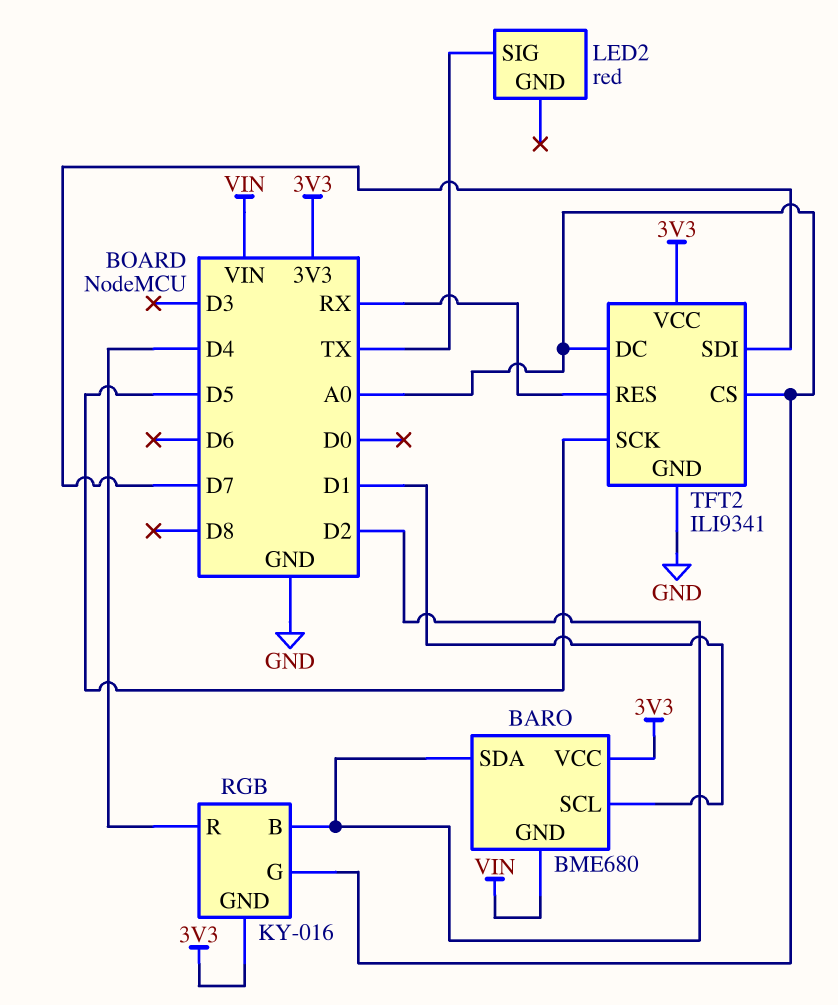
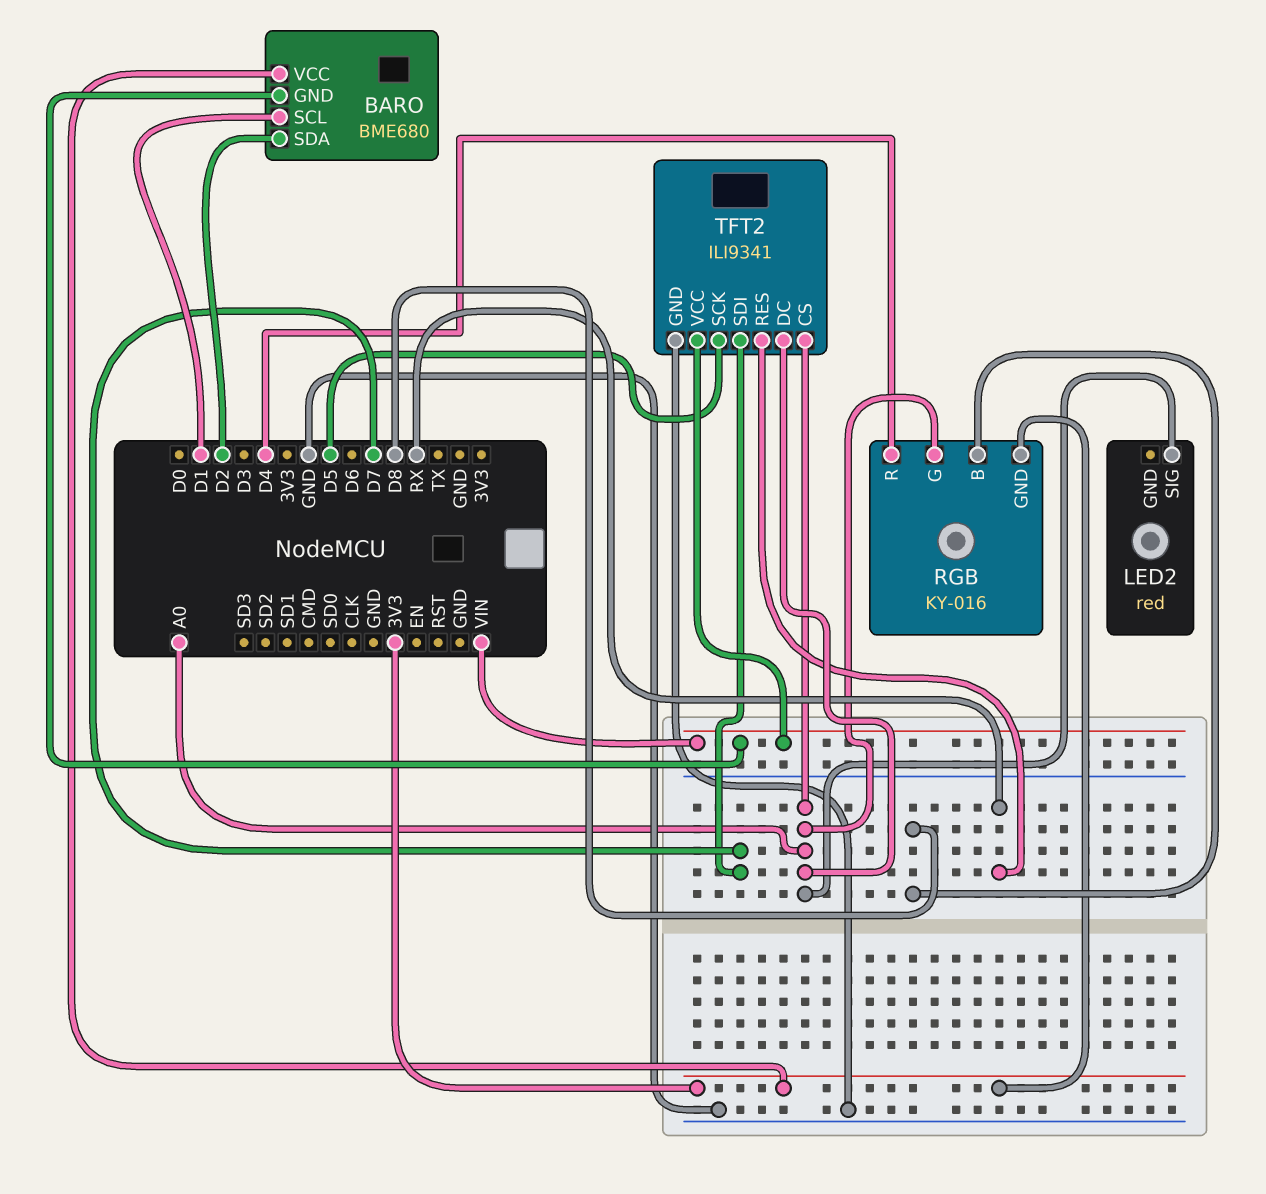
LED2 pin SIG: TX -> A0
RGB pin B: D2 -> D8
TFT2 pin VCC: 3V3 -> VIN

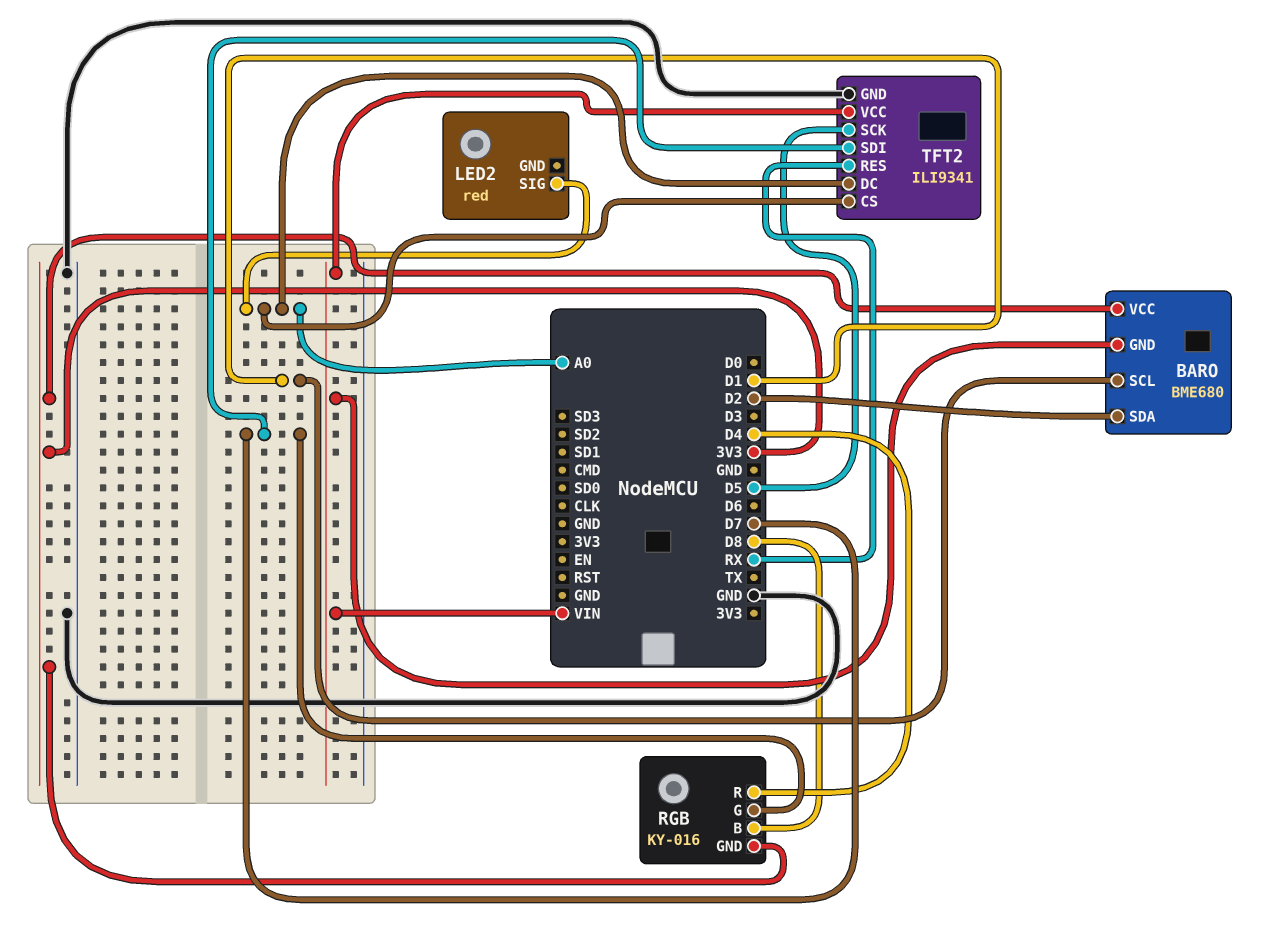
RGB pin G: A0 -> D7

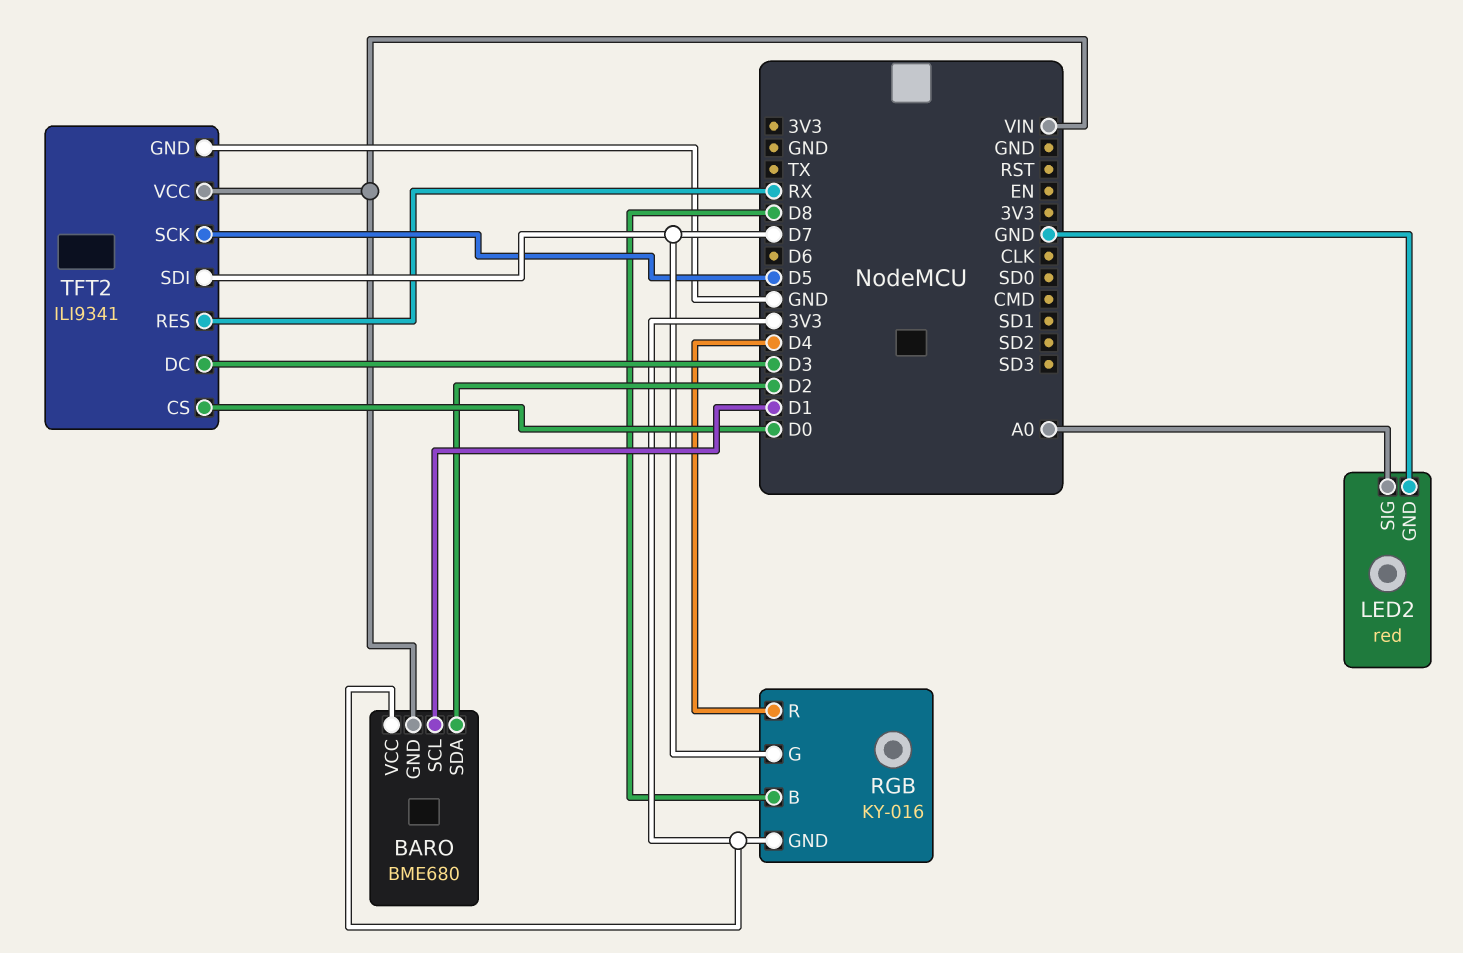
LED2 pin GND: none -> GND
TFT2 pin CS: A0 -> D0
TFT2 pin DC: A0 -> D3

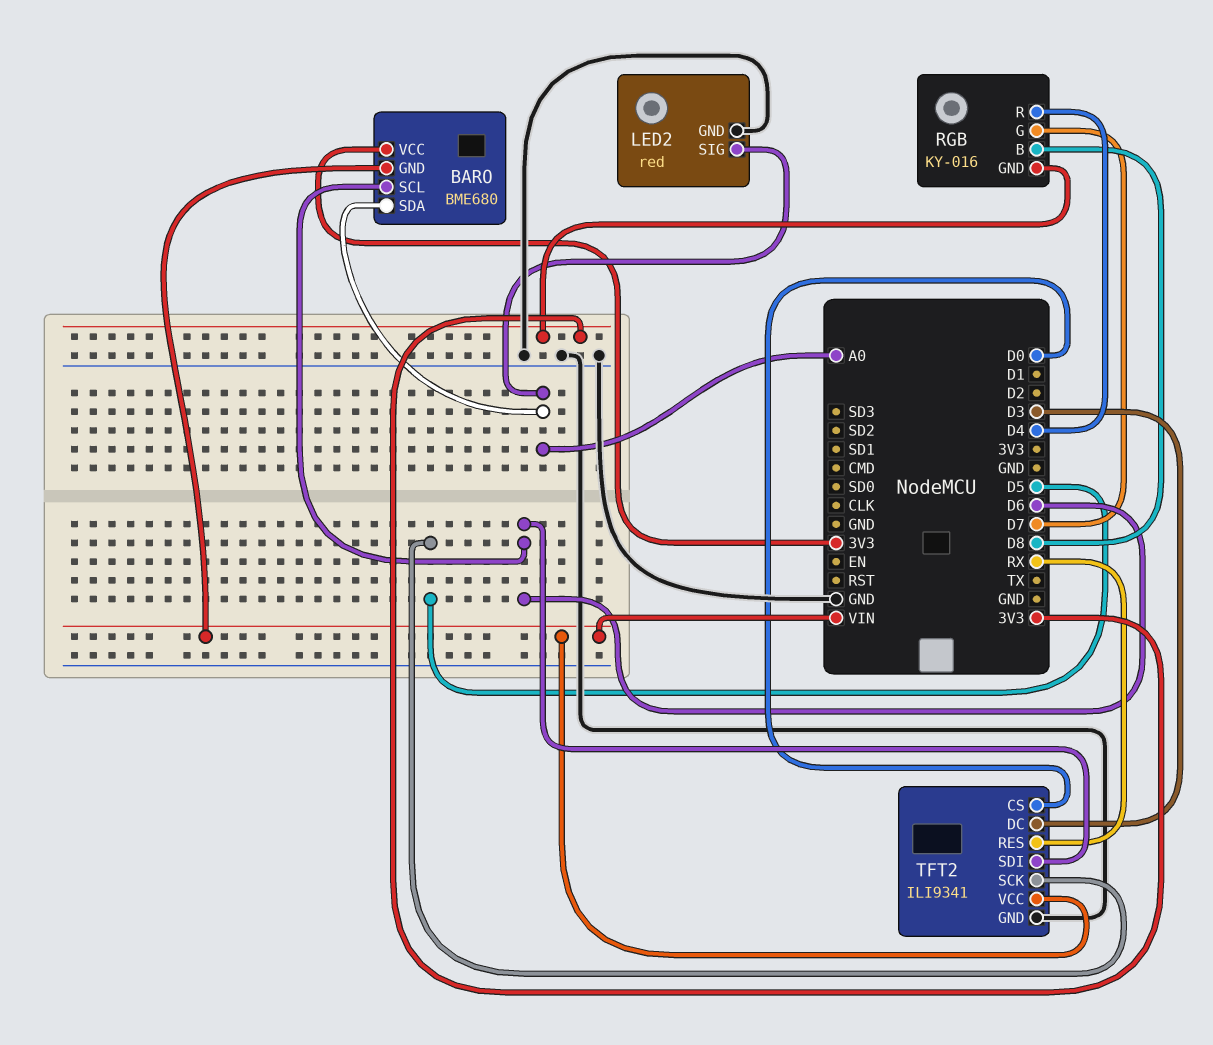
BARO pin SCL: D1 -> D6
BARO pin SDA: D2 -> A0
TFT2 pin SDI: D7 -> D6

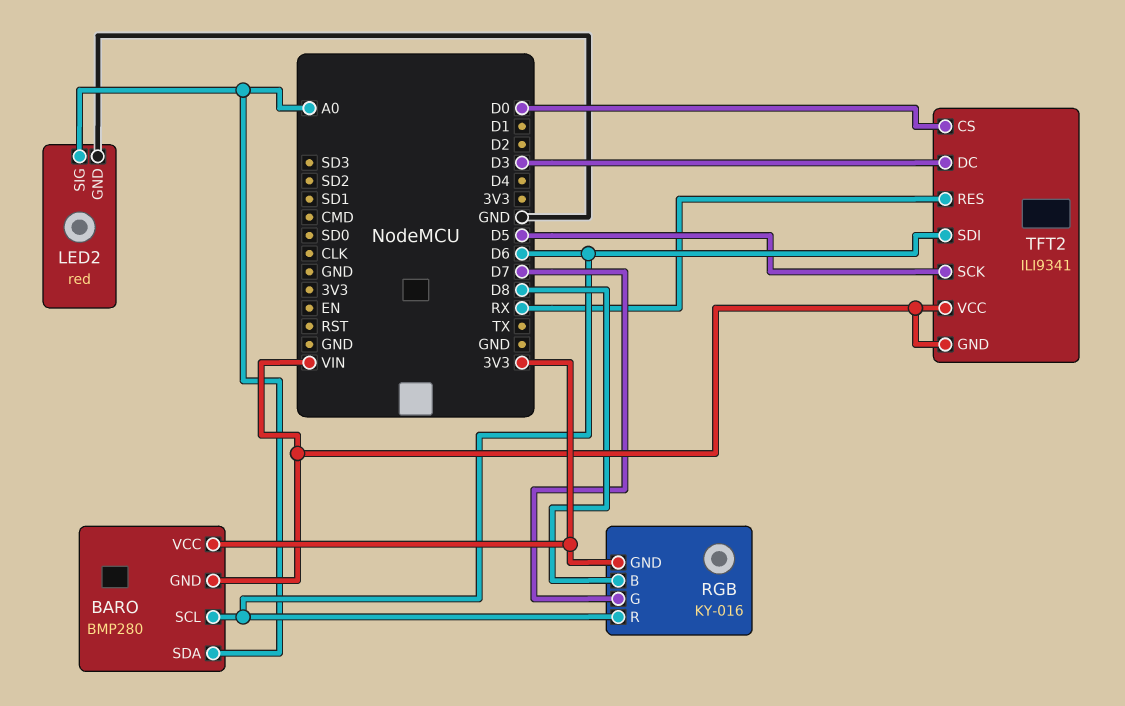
BARO: BME680 -> BMP280
RGB pin R: D4 -> D6
TFT2 pin GND: GND -> VIN

